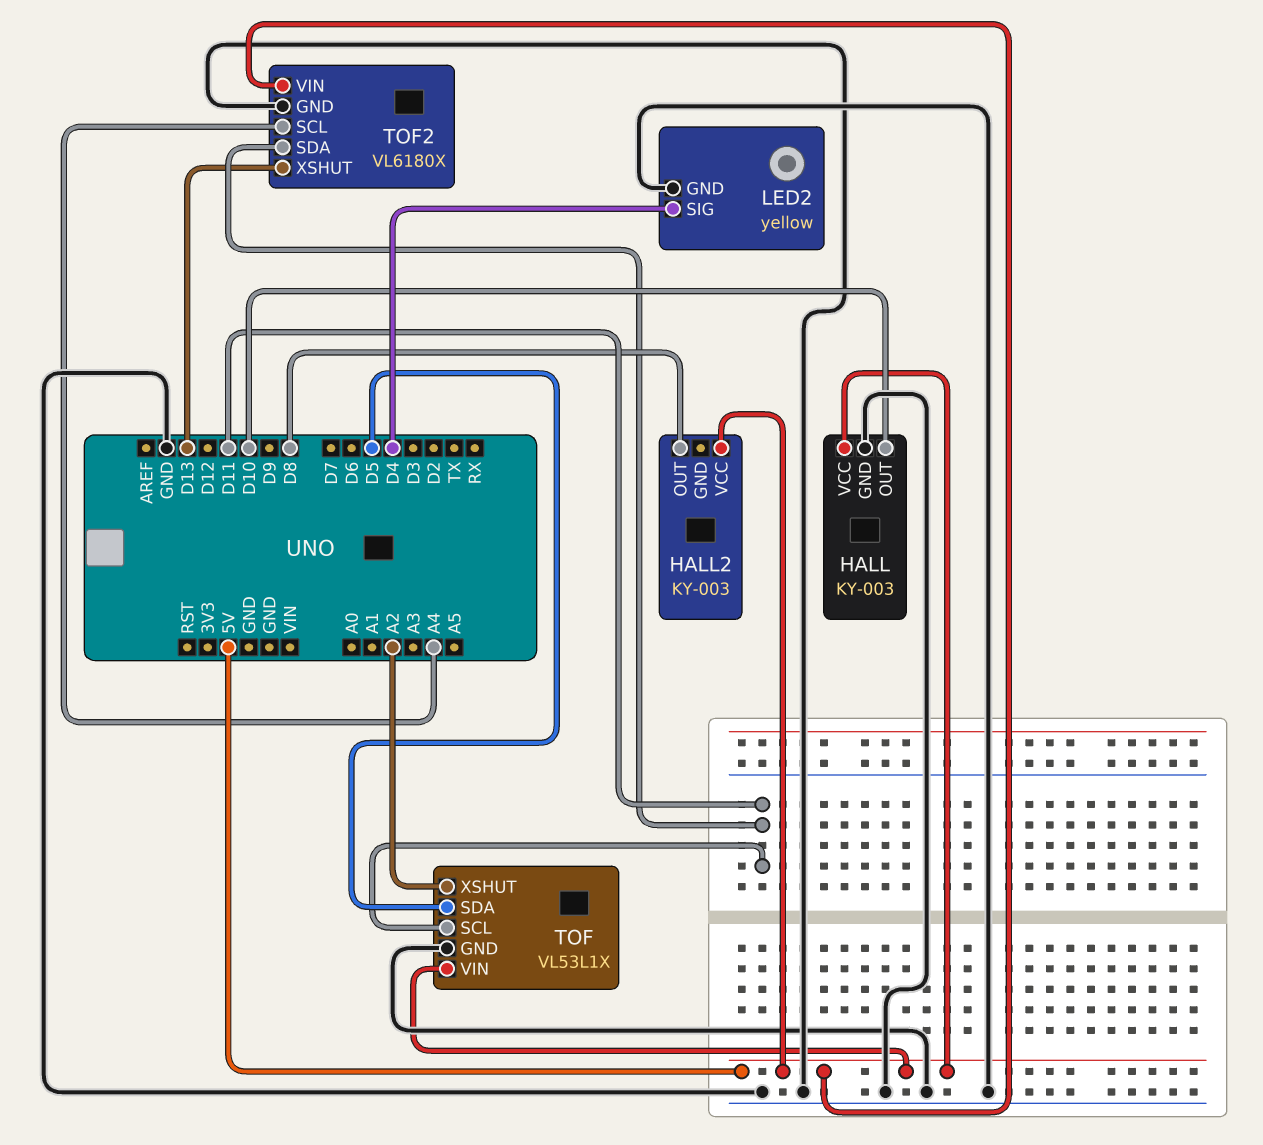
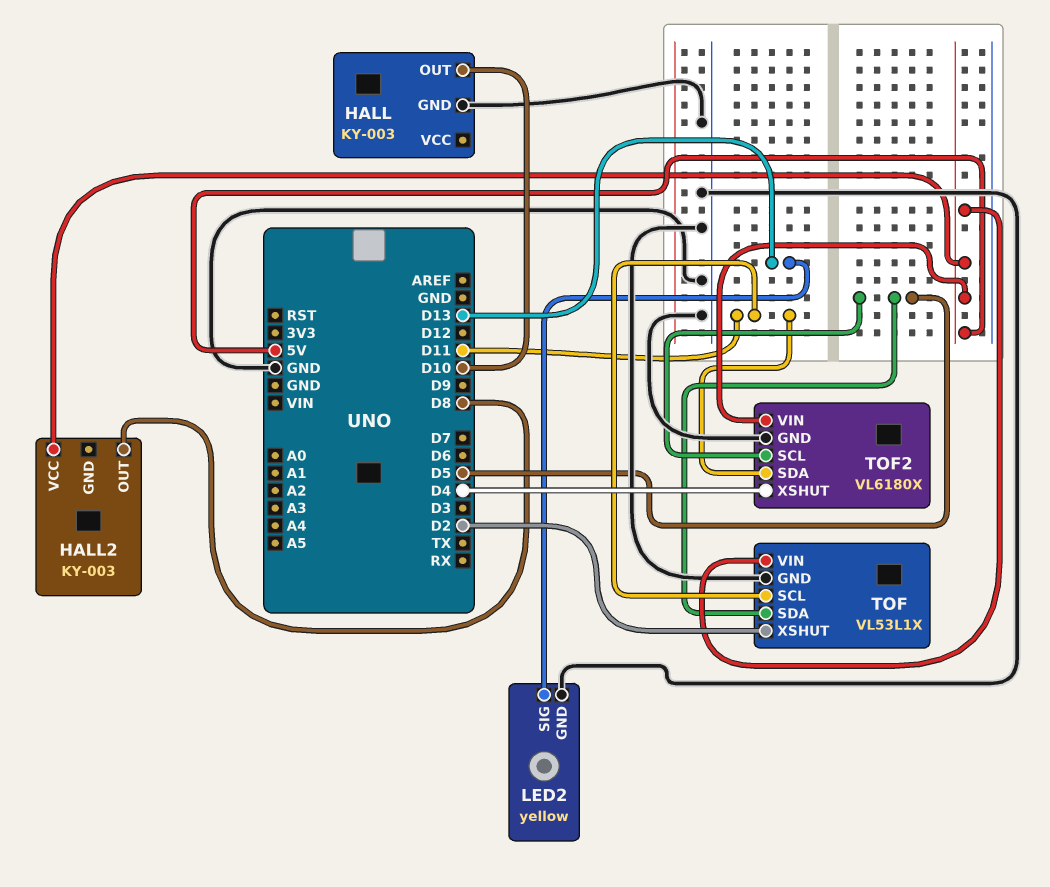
HALL pin VCC: 5V -> none
LED2 pin SIG: D4 -> D13
TOF pin XSHUT: A2 -> D2
TOF2 pin SCL: A4 -> D5
TOF2 pin XSHUT: D13 -> D4

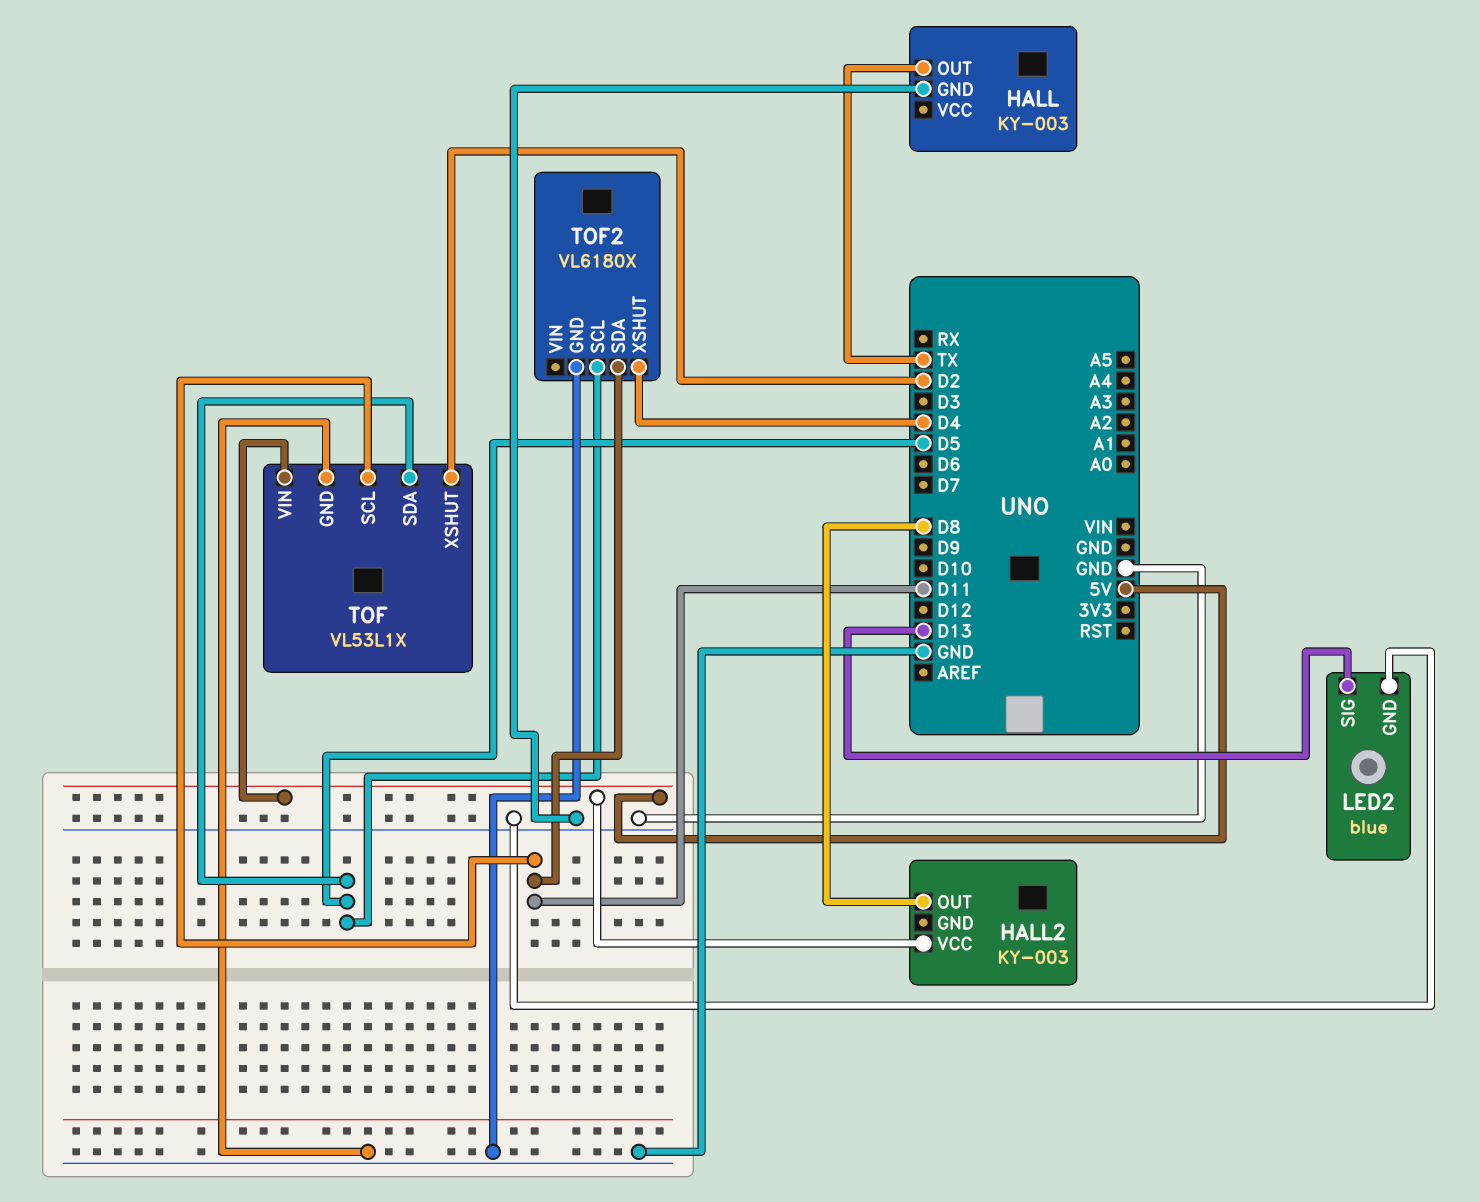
HALL pin OUT: D10 -> TX
LED2: yellow -> blue
TOF2 pin VIN: 5V -> none

